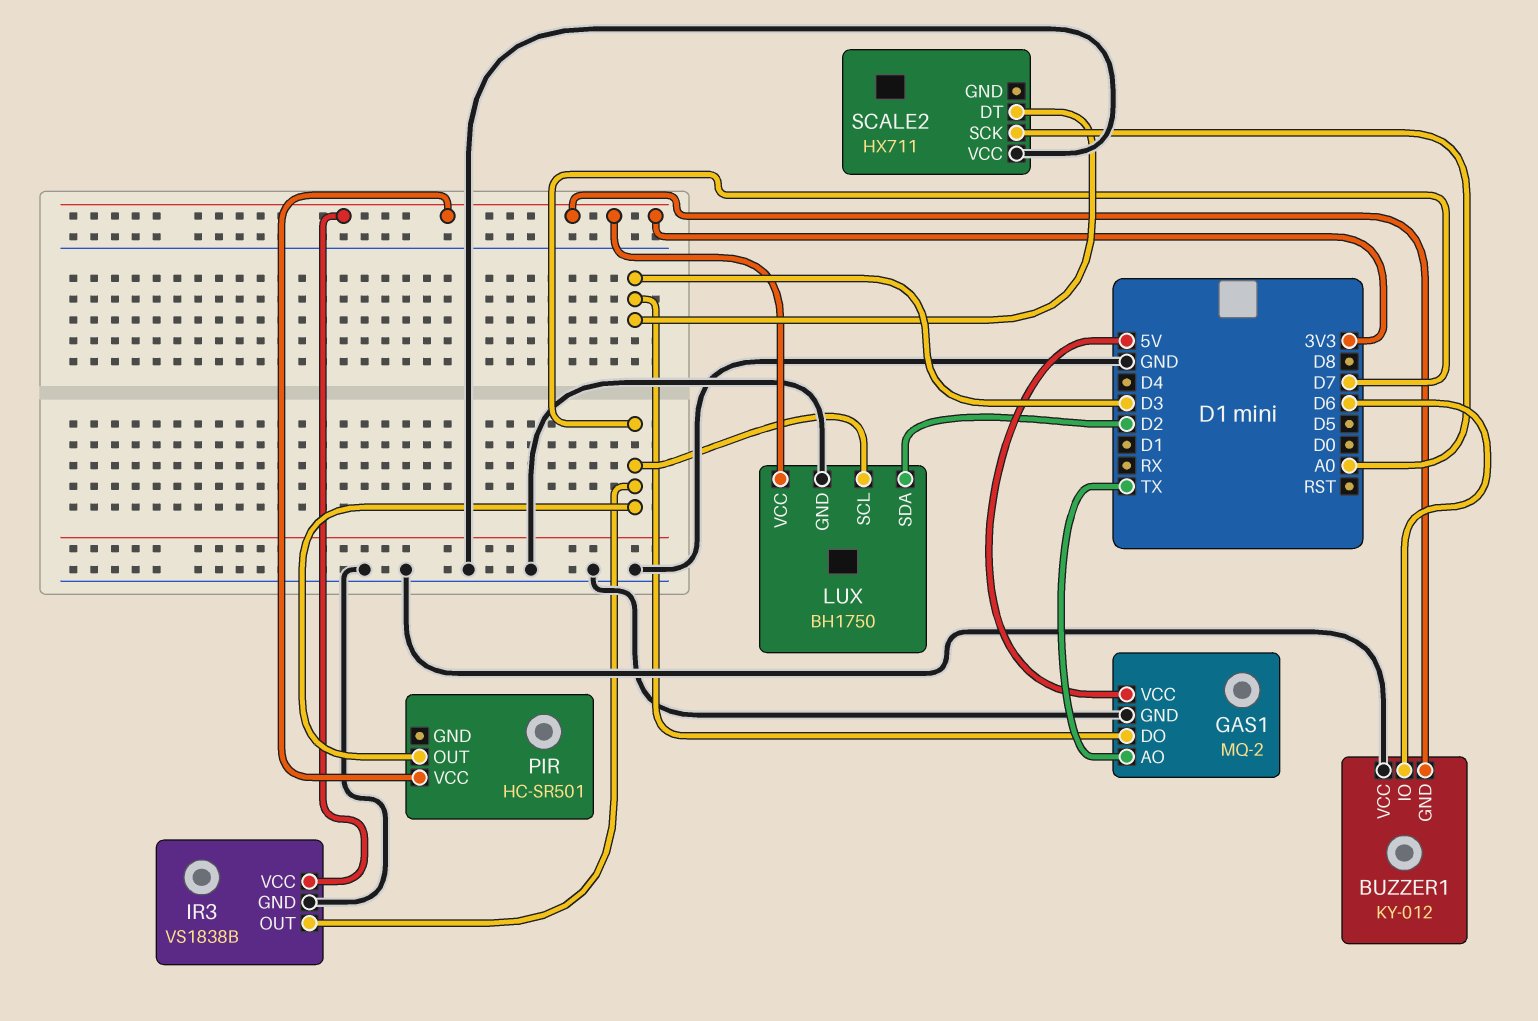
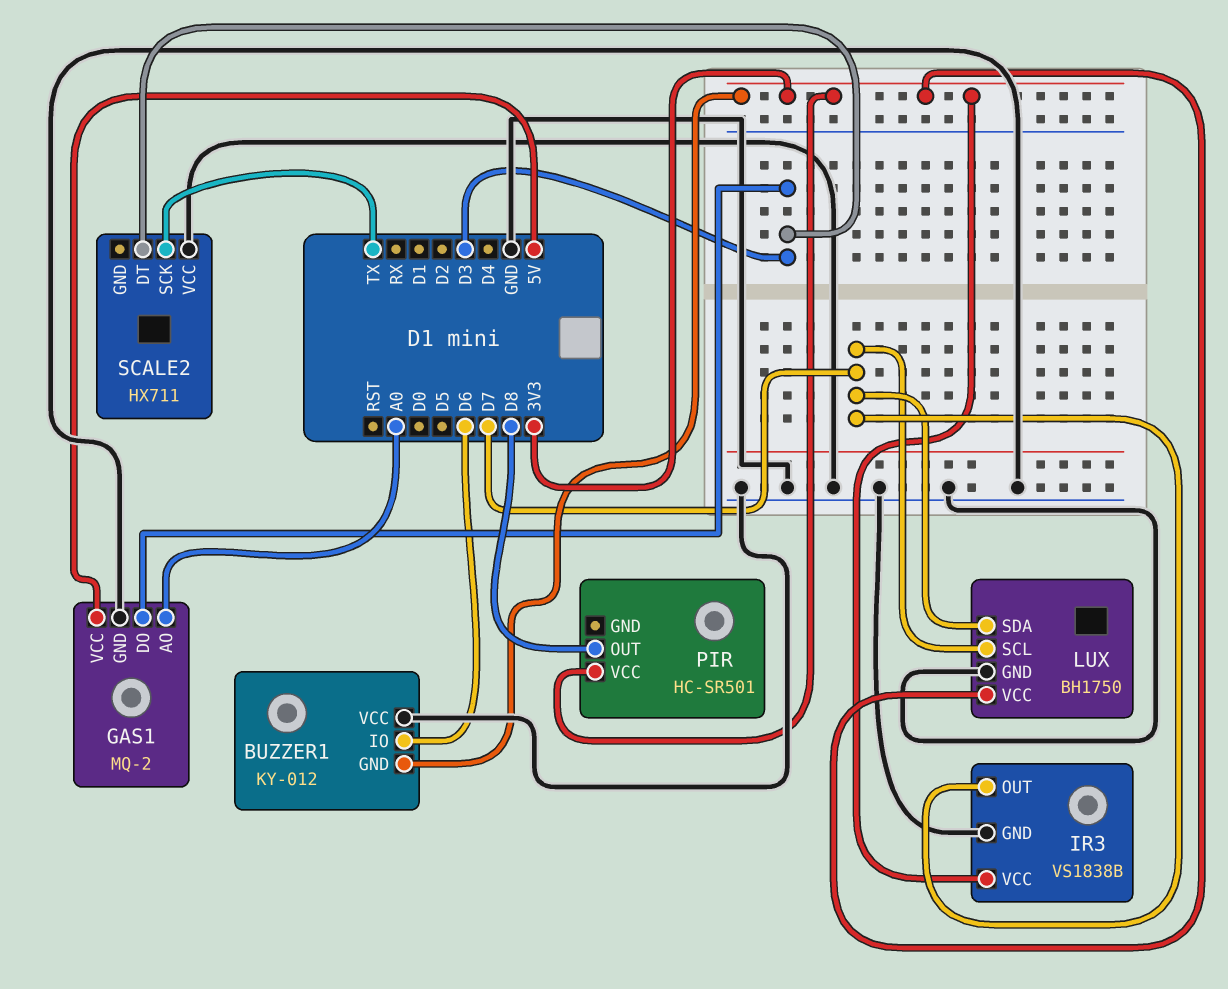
GAS1 pin AO: TX -> A0
LUX pin SDA: D2 -> D7
PIR pin OUT: D7 -> D8
SCALE2 pin SCK: A0 -> TX

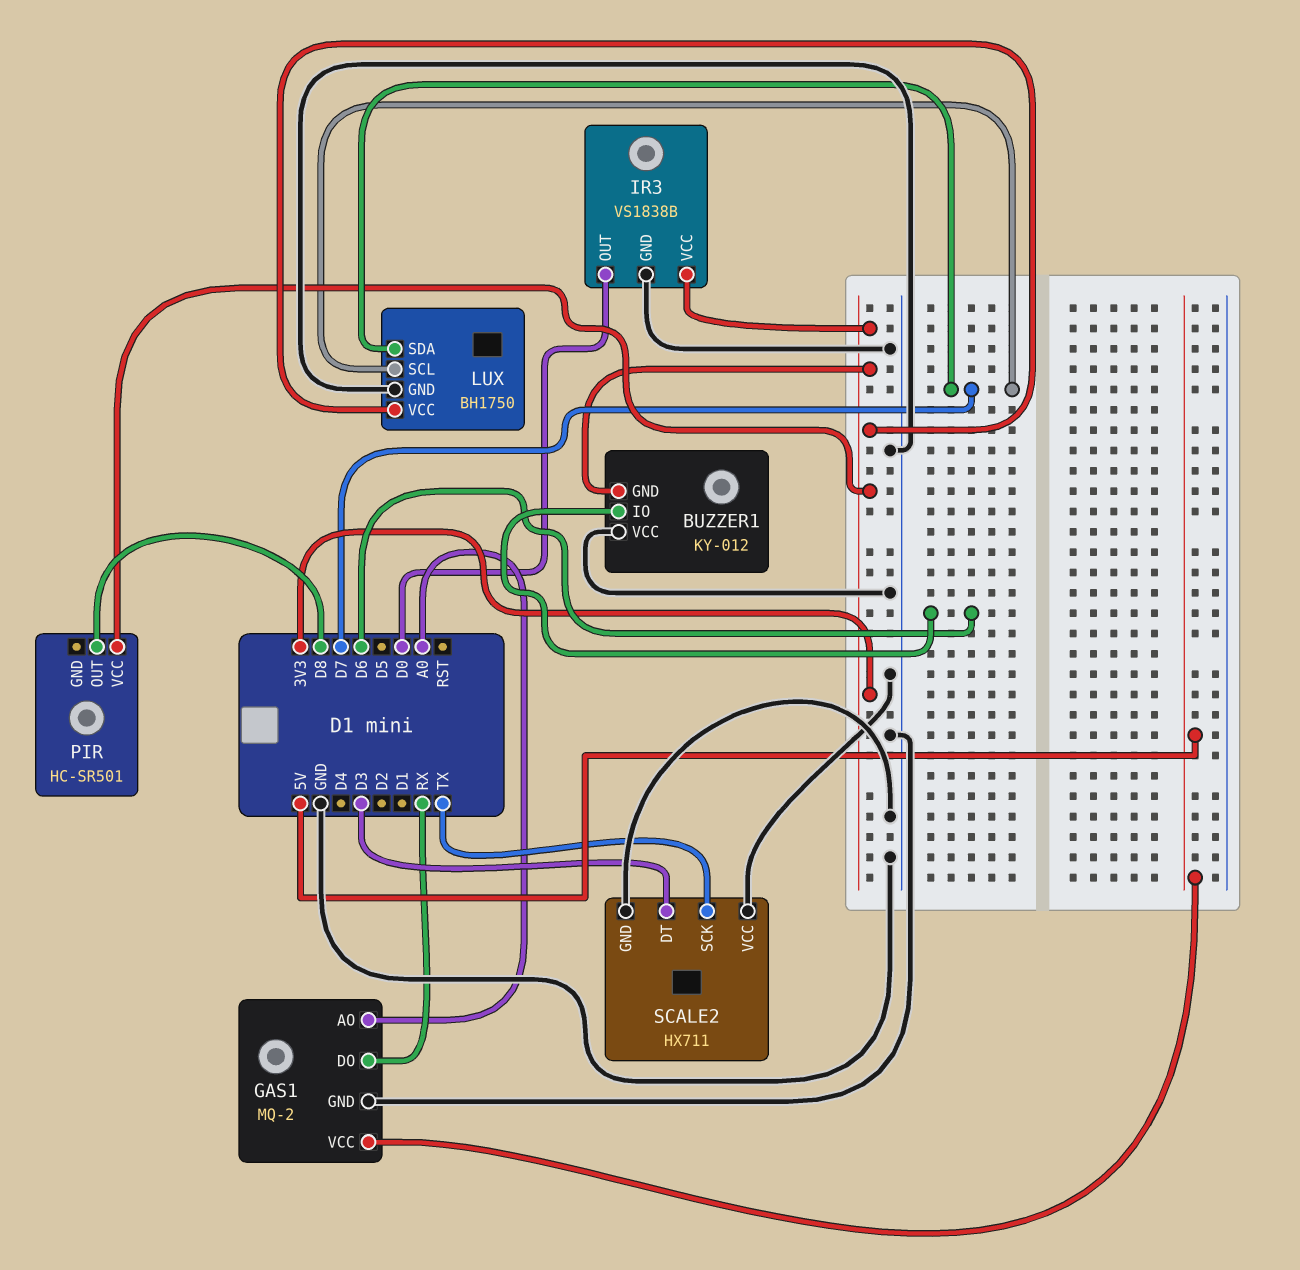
GAS1 pin DO: D3 -> RX
IR3 pin OUT: D7 -> D0
SCALE2 pin GND: none -> GND

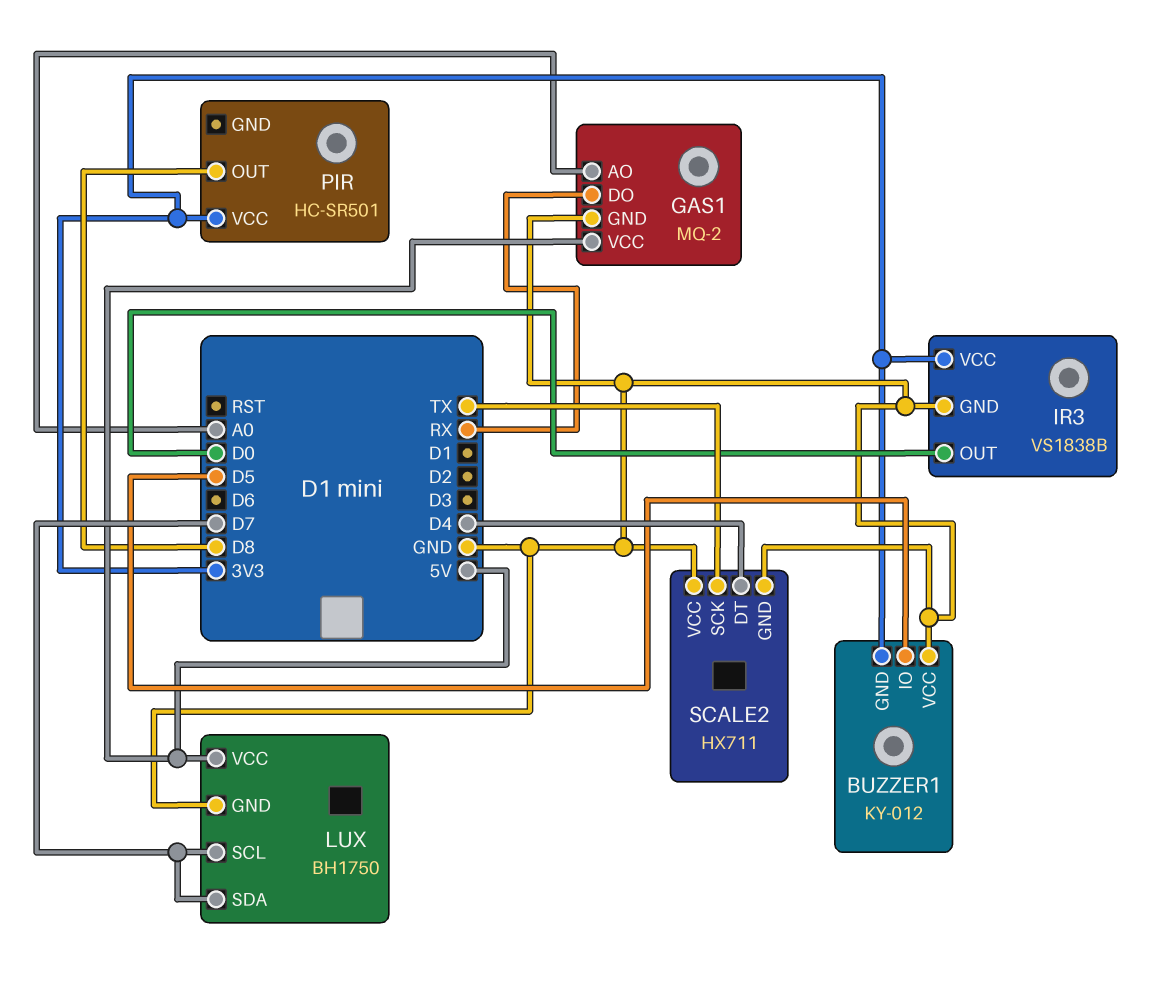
BUZZER1 pin IO: D6 -> D5
LUX pin VCC: 3V3 -> 5V
SCALE2 pin DT: D3 -> D4

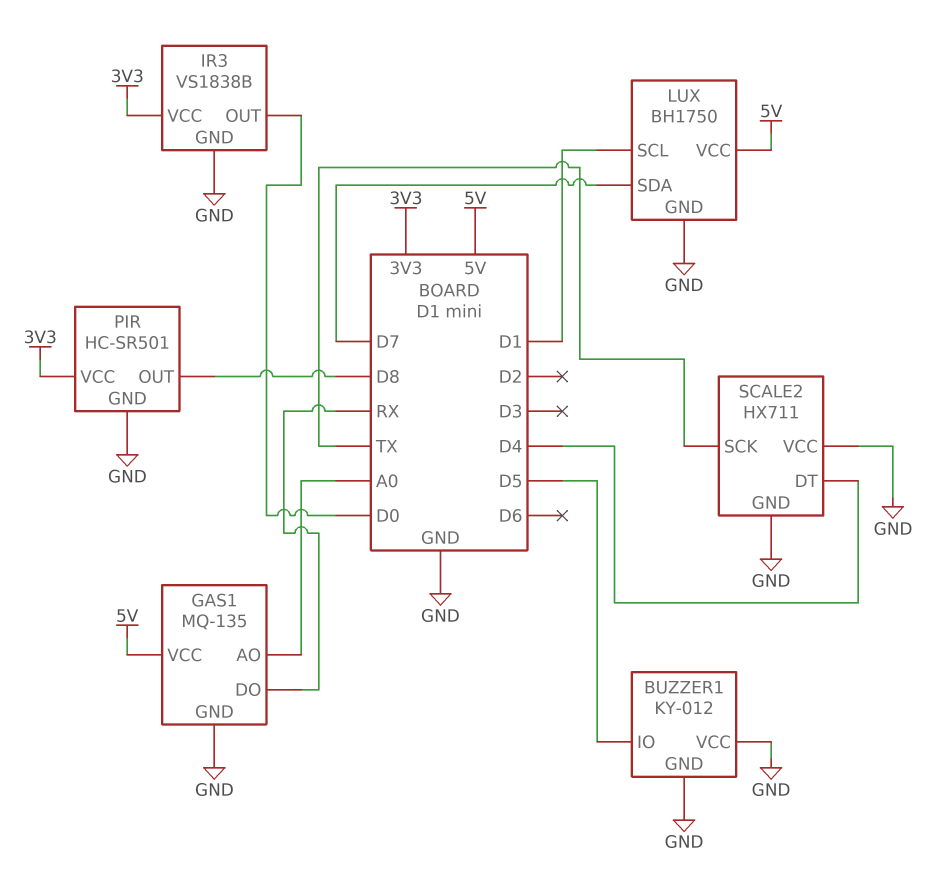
BUZZER1 pin GND: 3V3 -> GND
GAS1: MQ-2 -> MQ-135
LUX pin SCL: D7 -> D1
PIR pin GND: none -> GND

